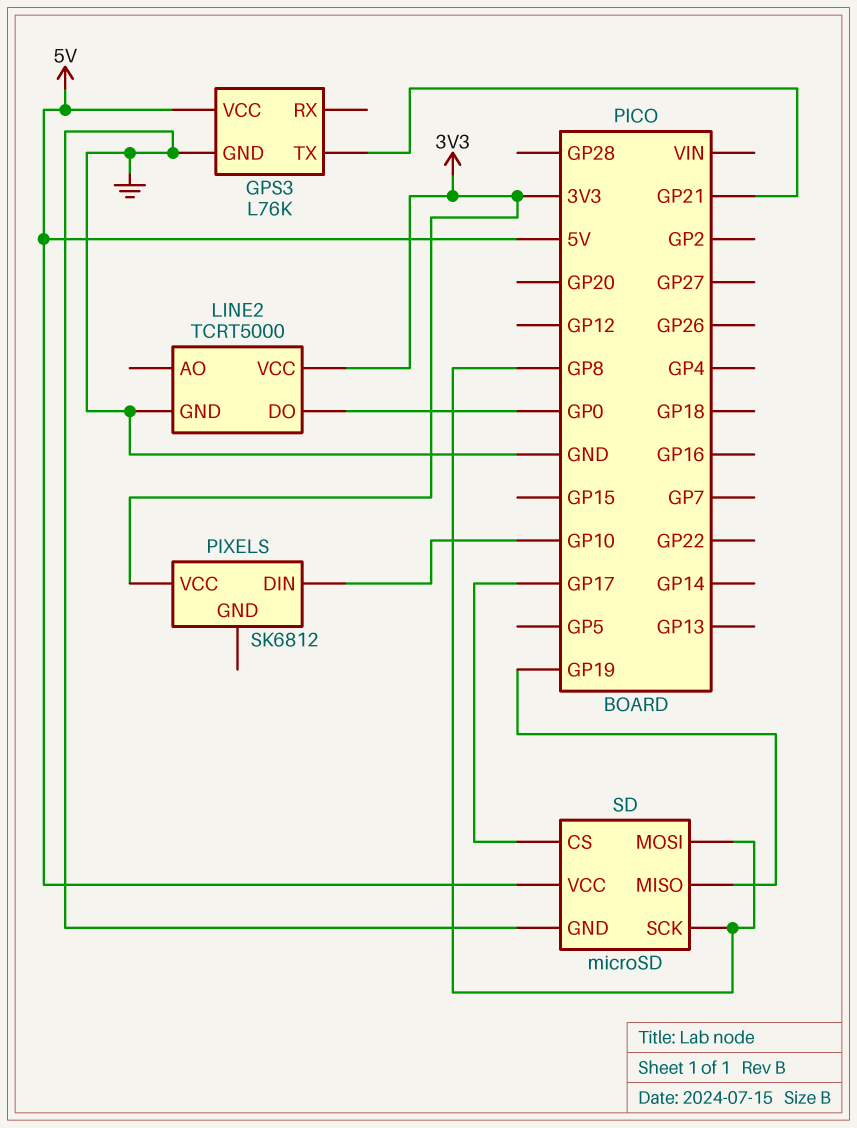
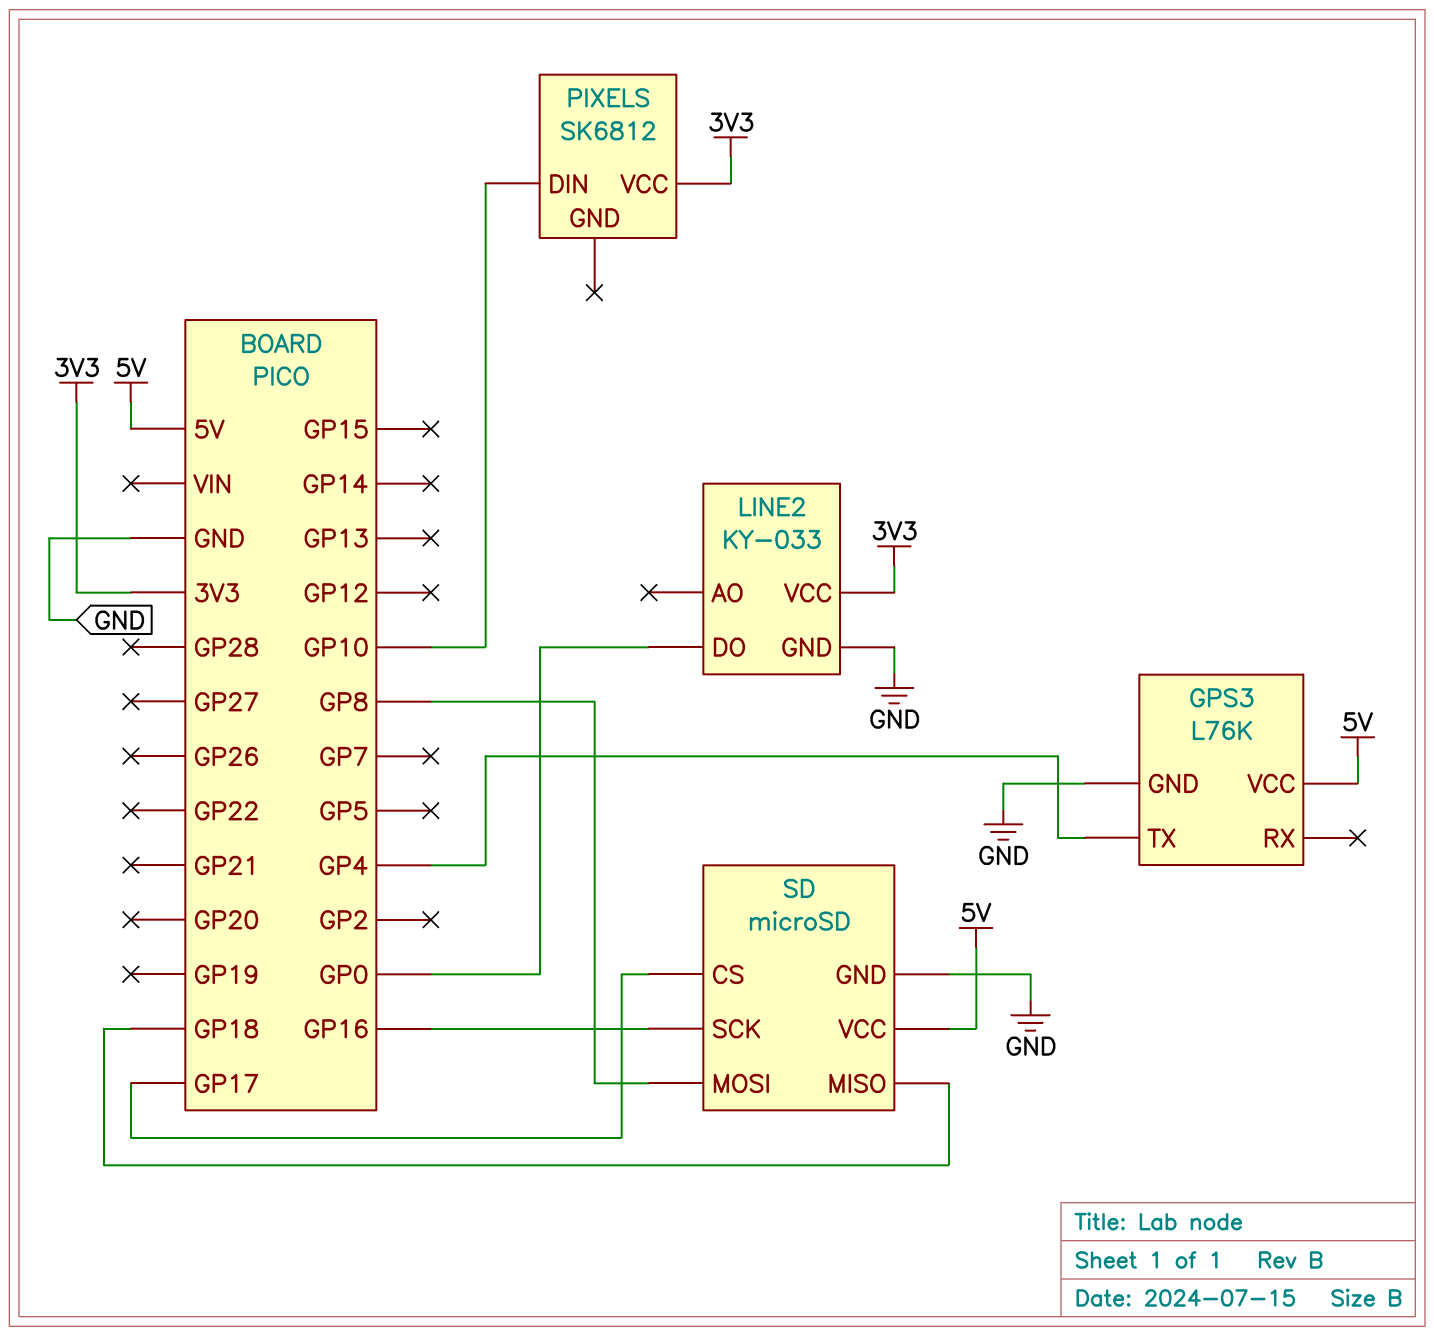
GPS3 pin TX: GP21 -> GP4
LINE2: TCRT5000 -> KY-033
SD pin MISO: GP19 -> GP18
SD pin SCK: GP8 -> GP16

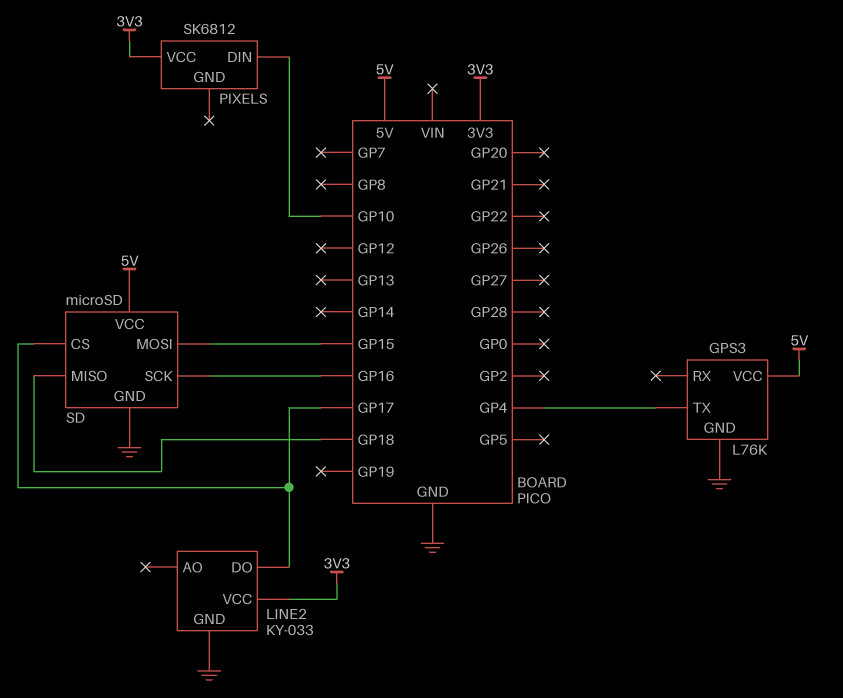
LINE2 pin DO: GP0 -> GP17
SD pin MOSI: GP8 -> GP15

